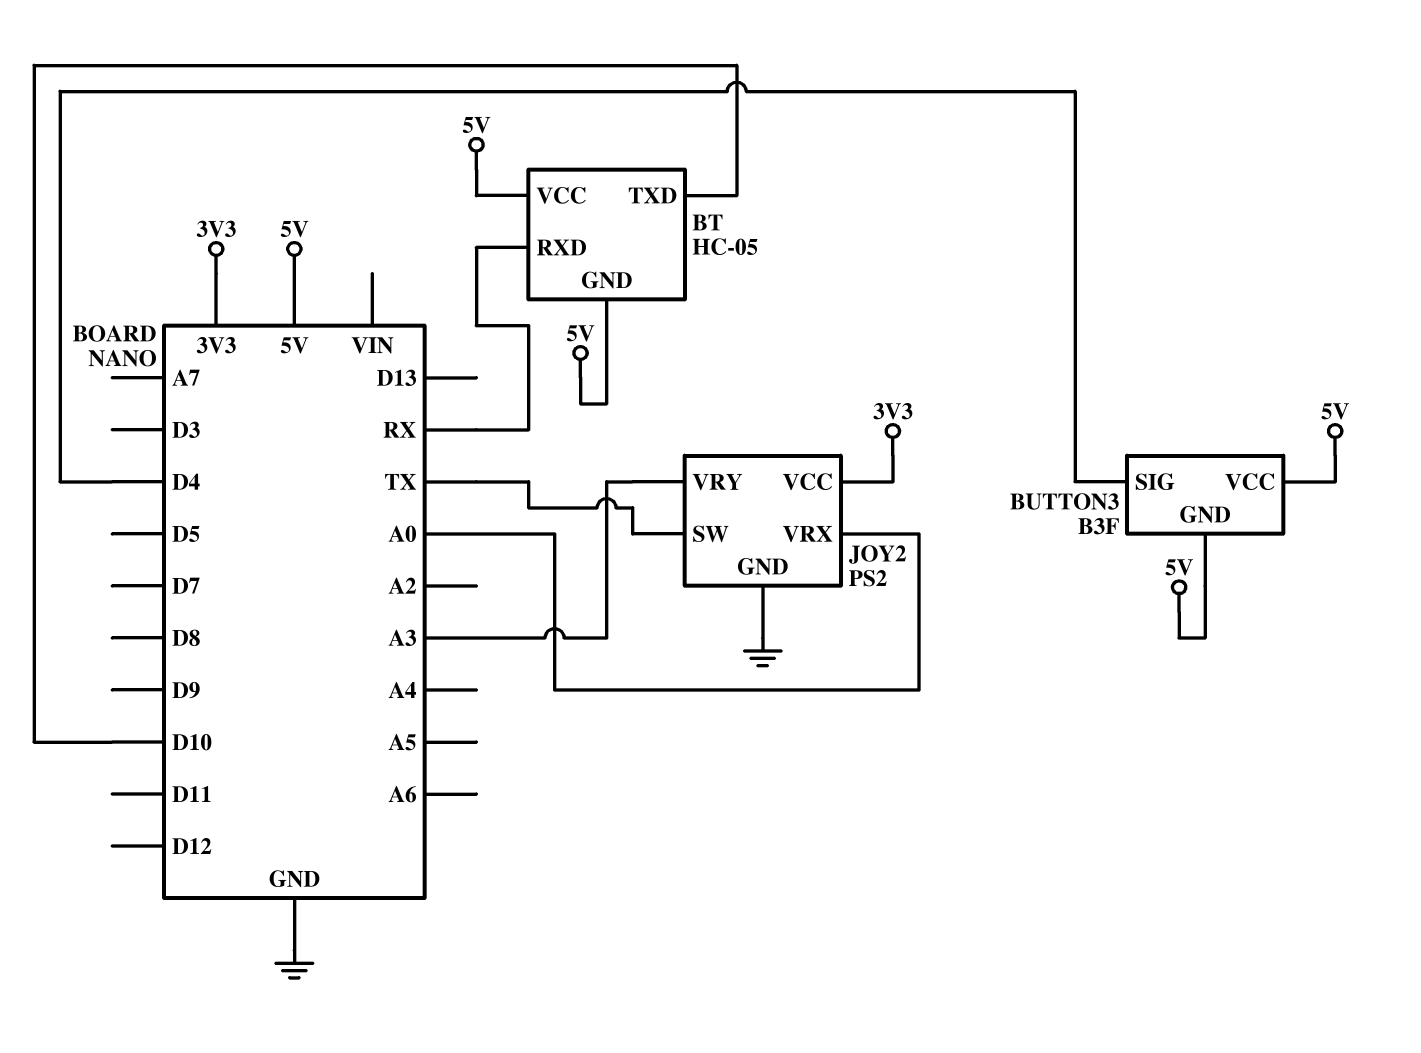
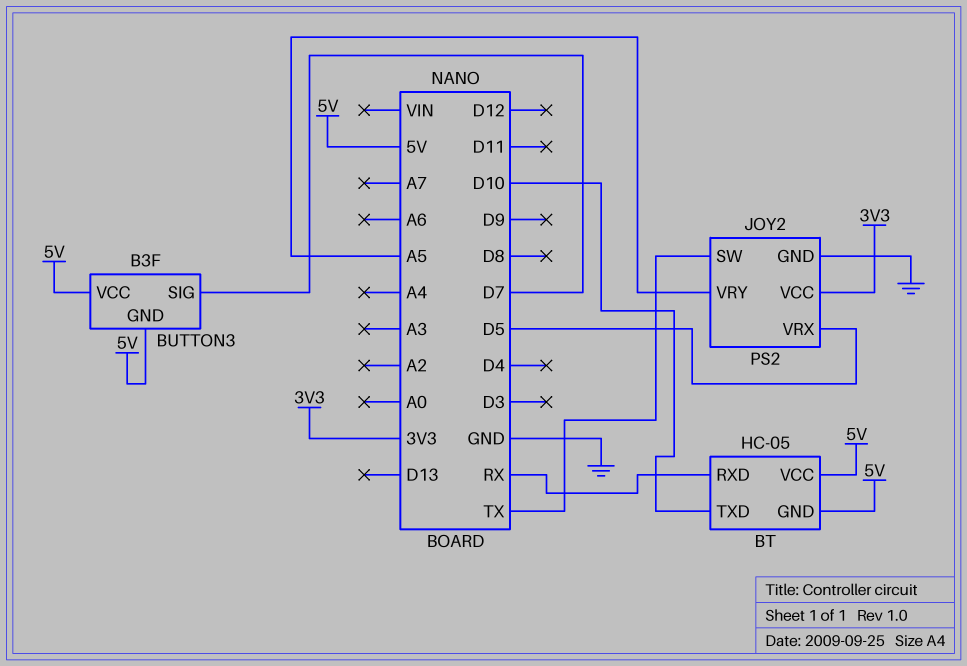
BUTTON3 pin SIG: D4 -> D7
JOY2 pin VRX: A0 -> D5
JOY2 pin VRY: A3 -> A5

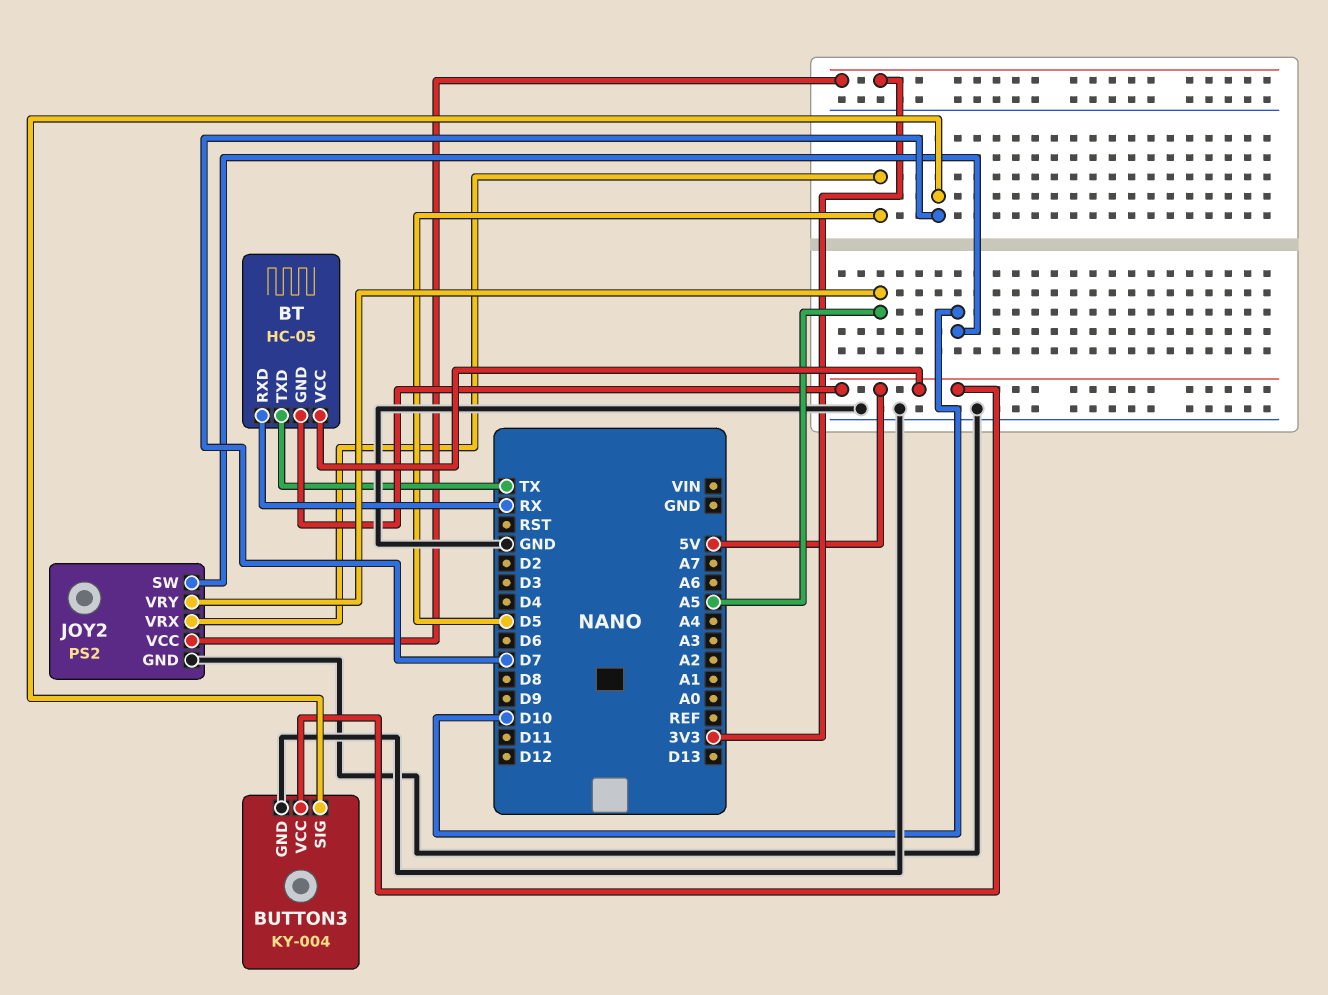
BT pin TXD: D10 -> TX
BUTTON3: B3F -> KY-004
BUTTON3 pin GND: 5V -> GND
JOY2 pin SW: TX -> D10

